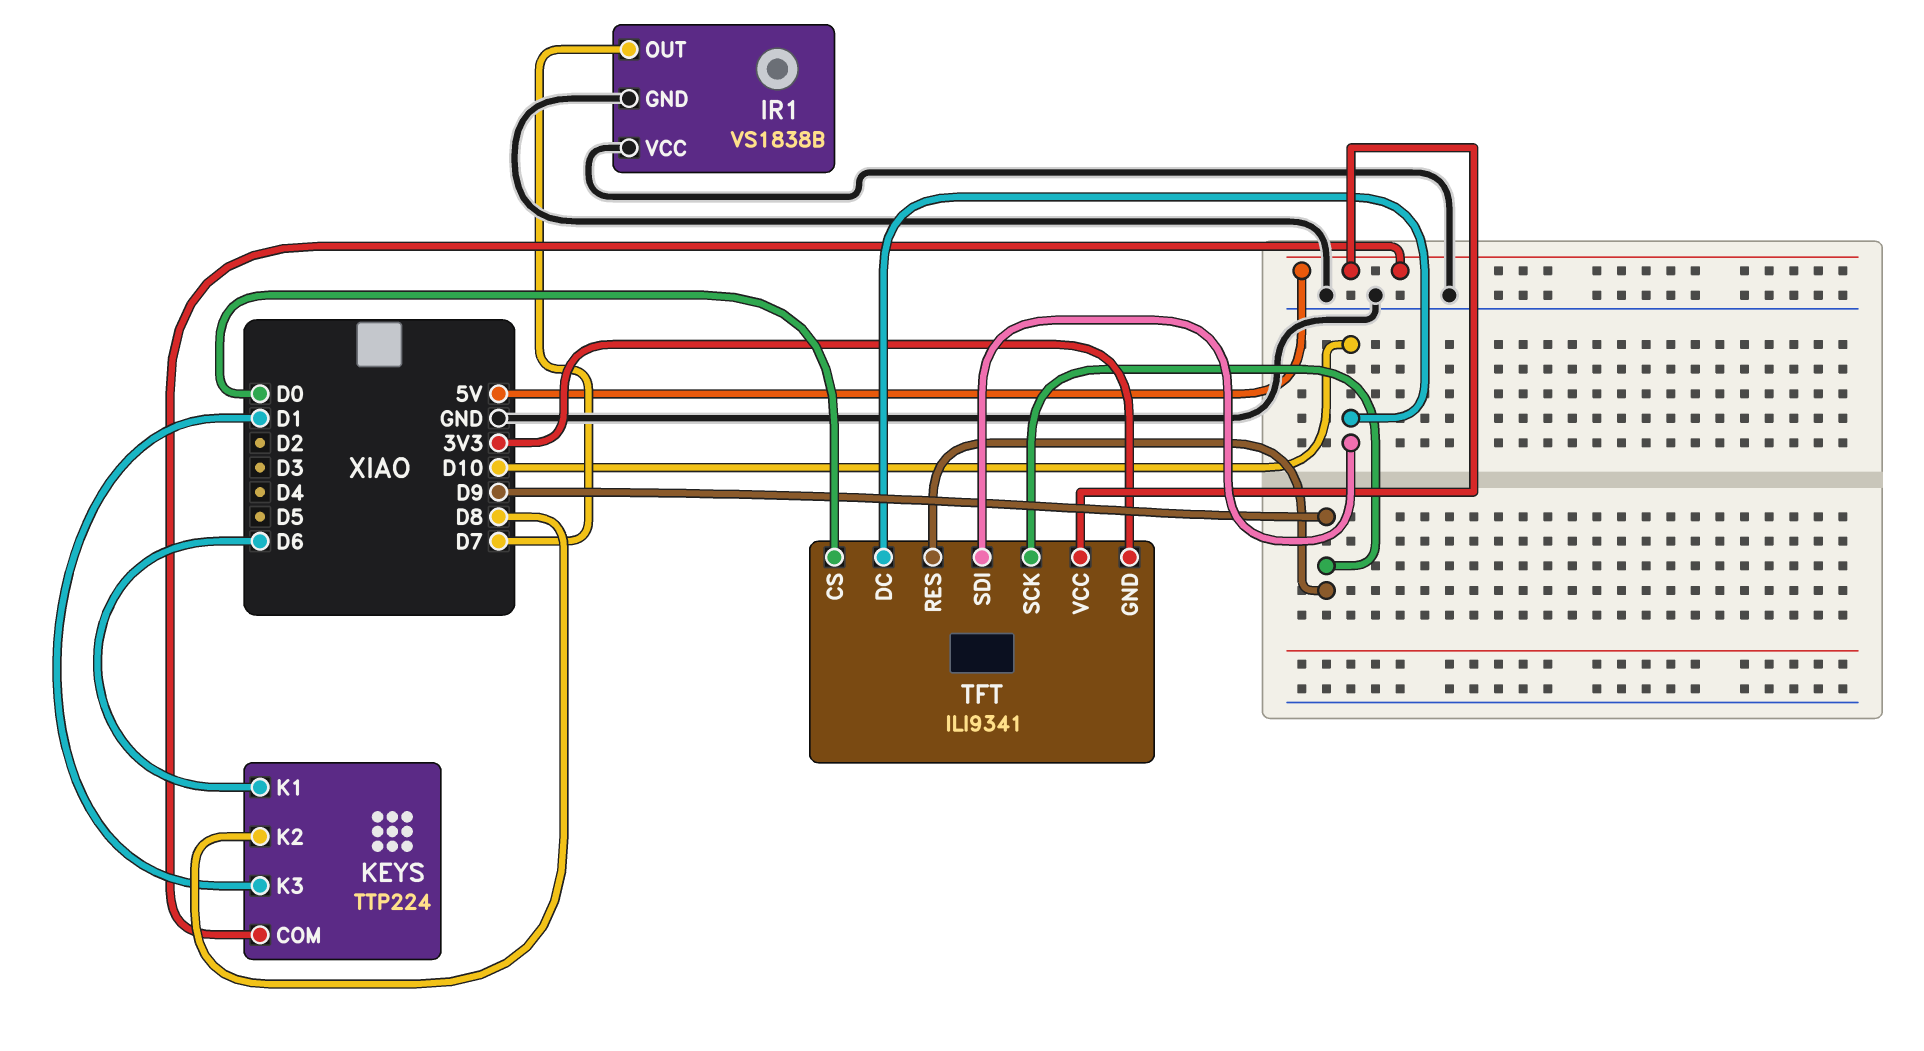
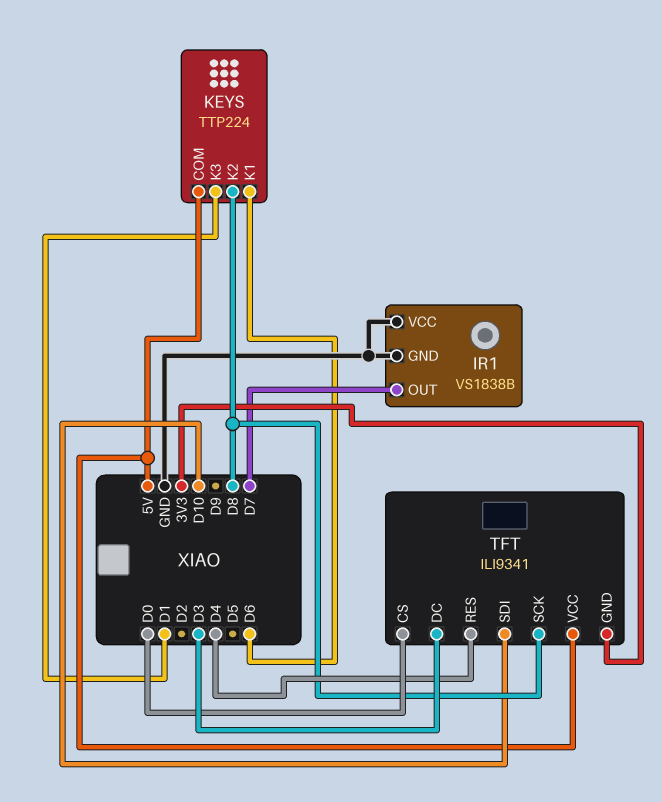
TFT pin DC: D10 -> D3
TFT pin RES: D9 -> D4
TFT pin SCK: D9 -> D8

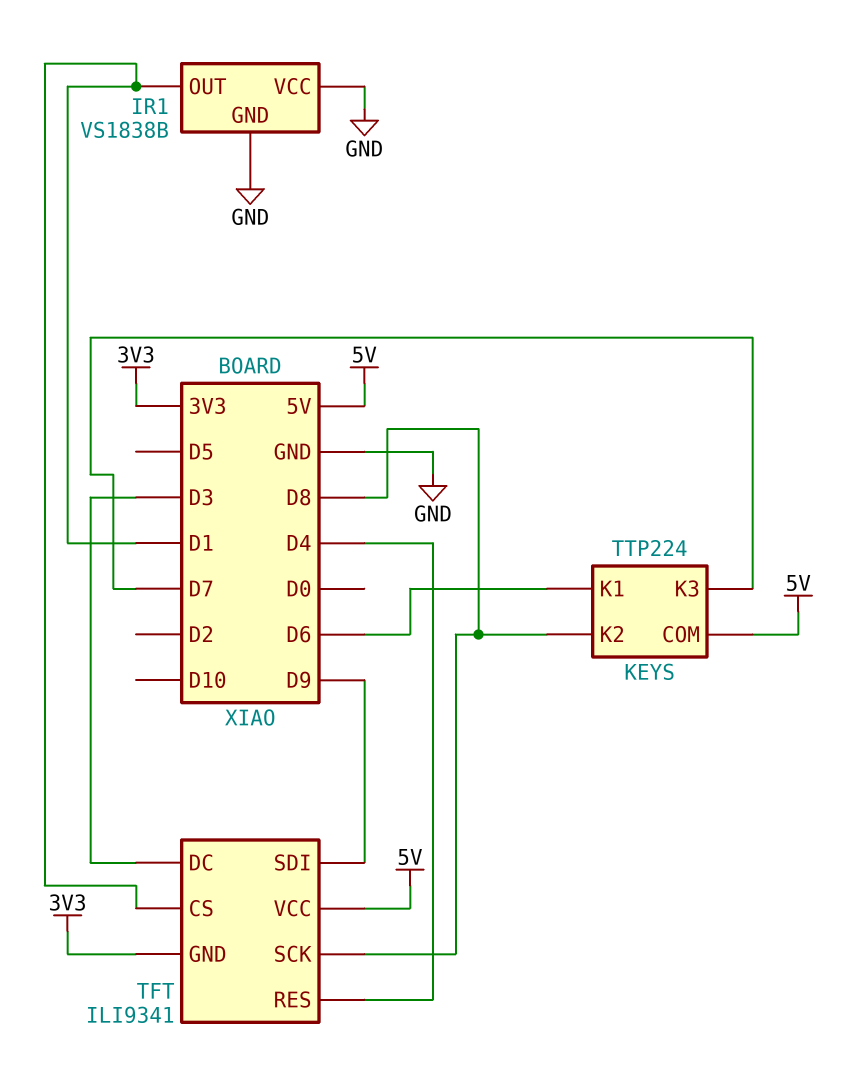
IR1 pin OUT: D7 -> D1
KEYS pin K3: D1 -> D7
TFT pin CS: D0 -> D1
TFT pin SDI: D10 -> D9

